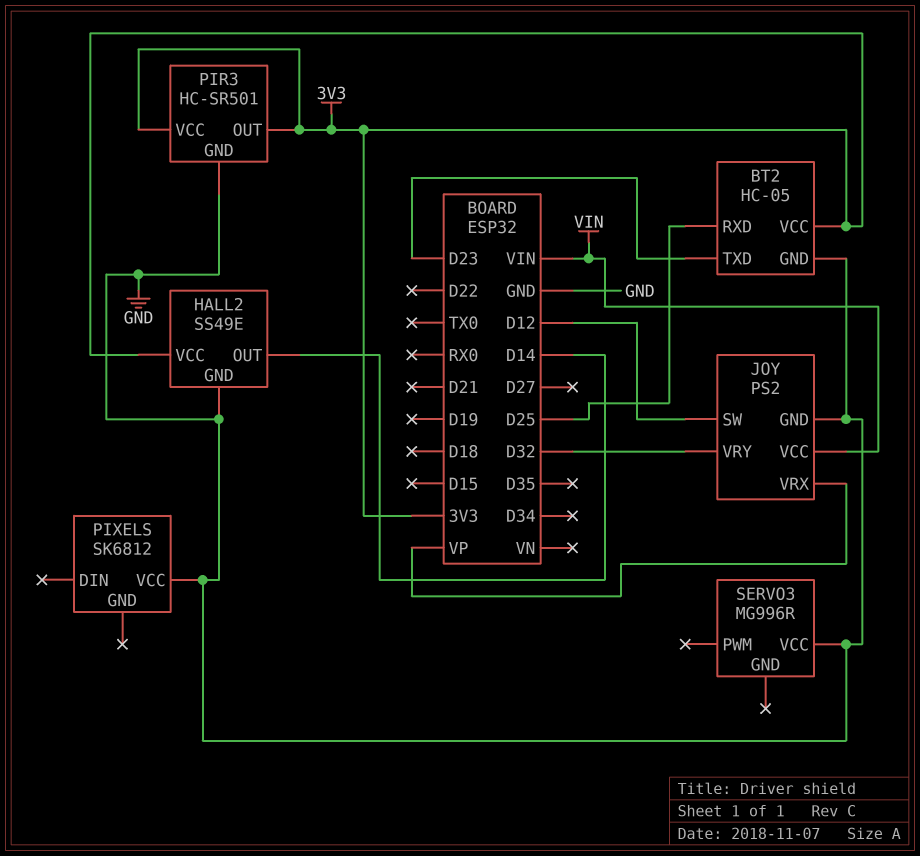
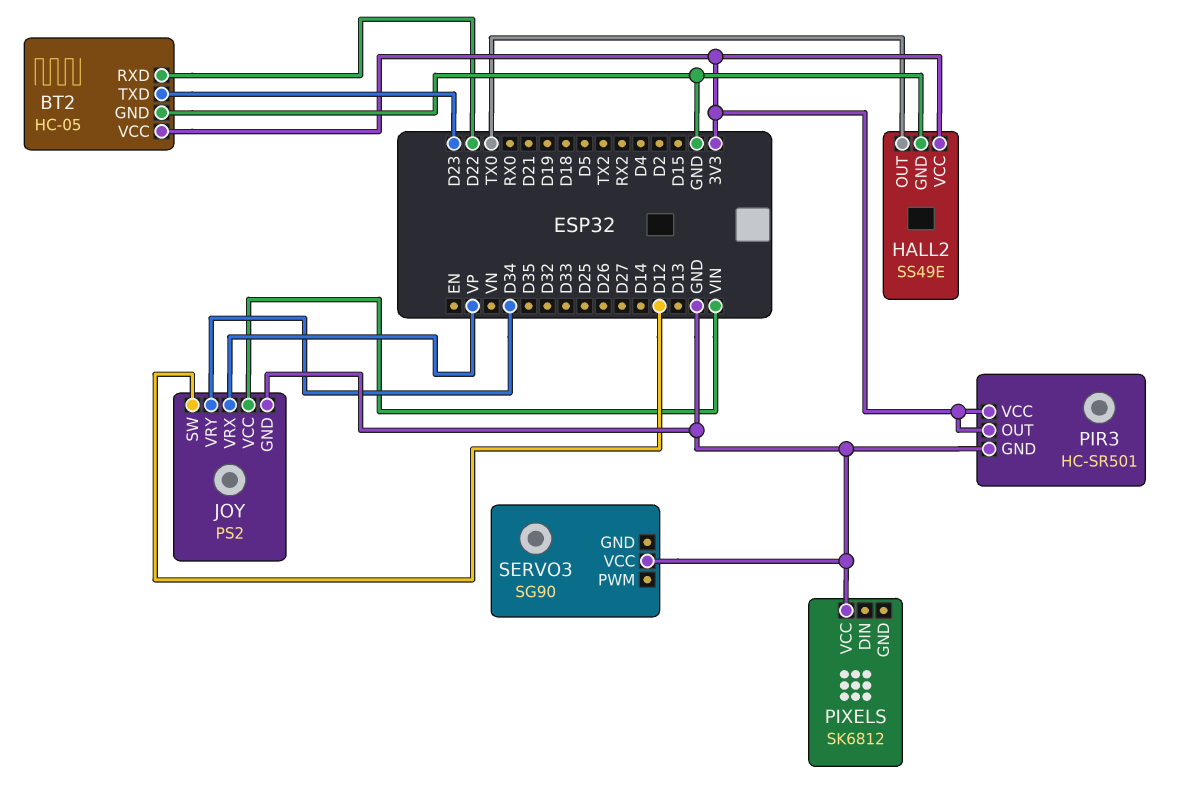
BT2 pin RXD: D25 -> D22
HALL2 pin OUT: D14 -> TX0
JOY pin VRY: D32 -> D34
SERVO3: MG996R -> SG90

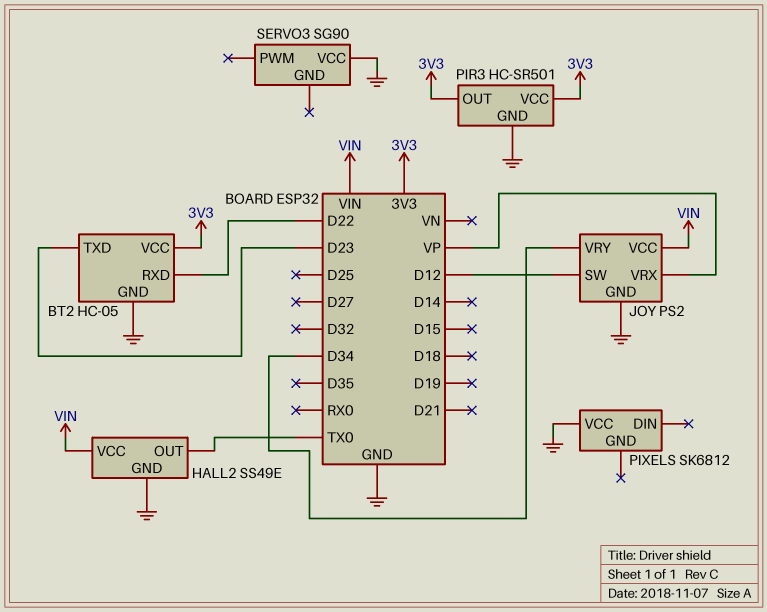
HALL2 pin VCC: 3V3 -> VIN

